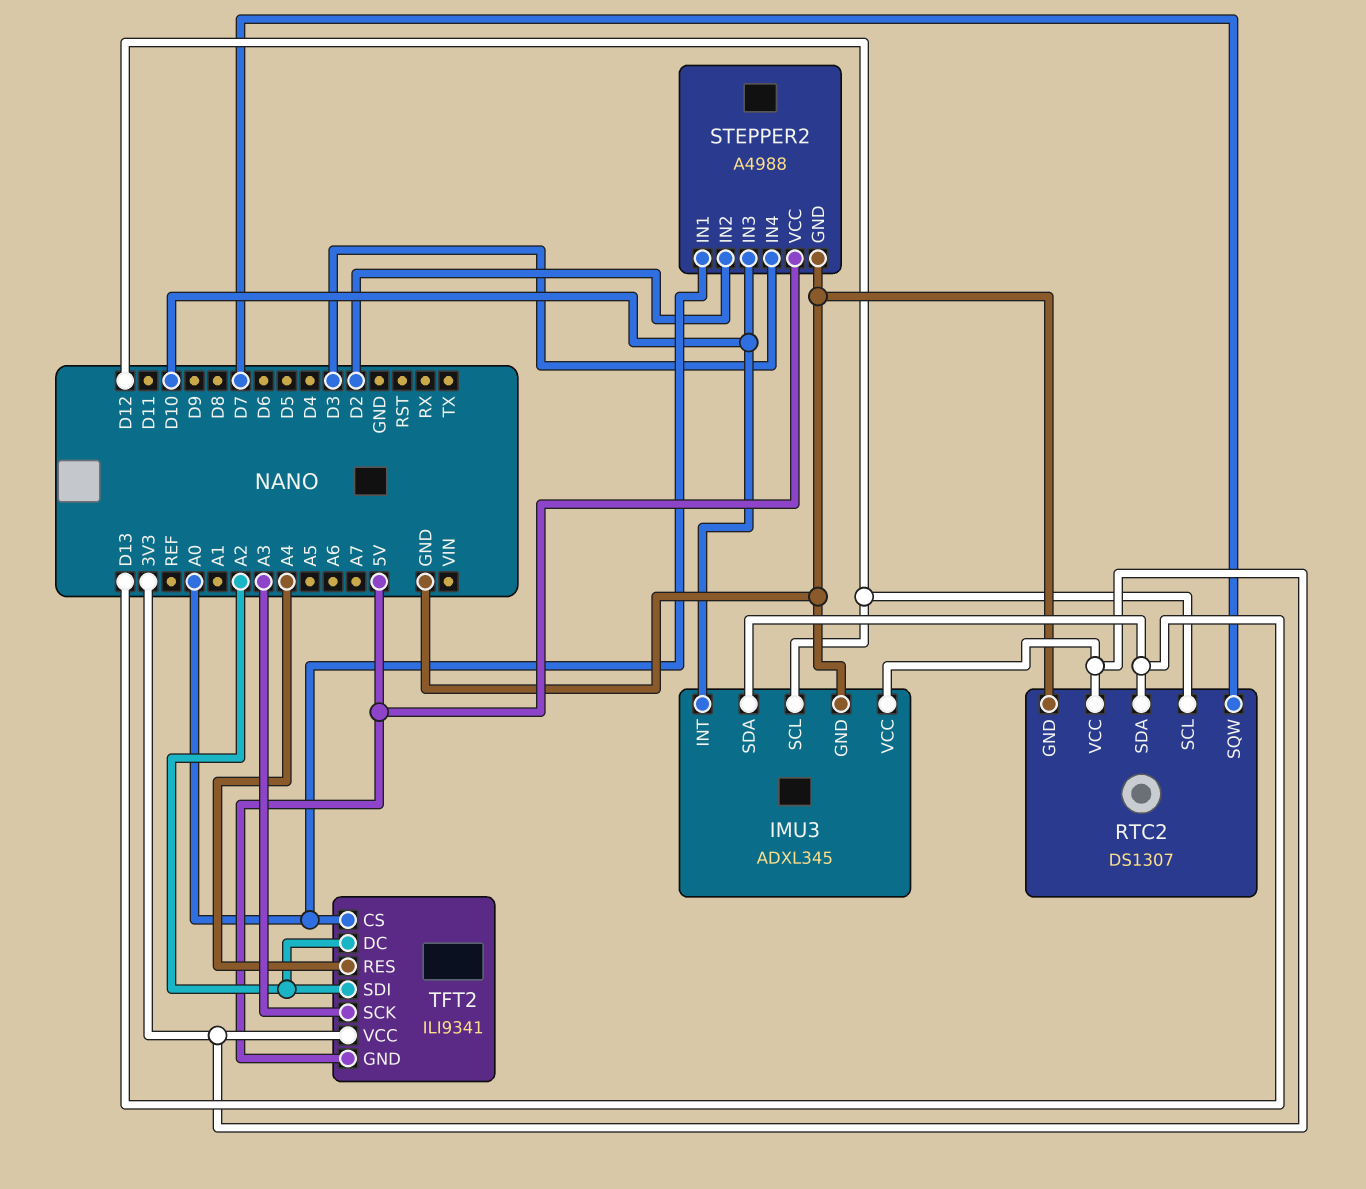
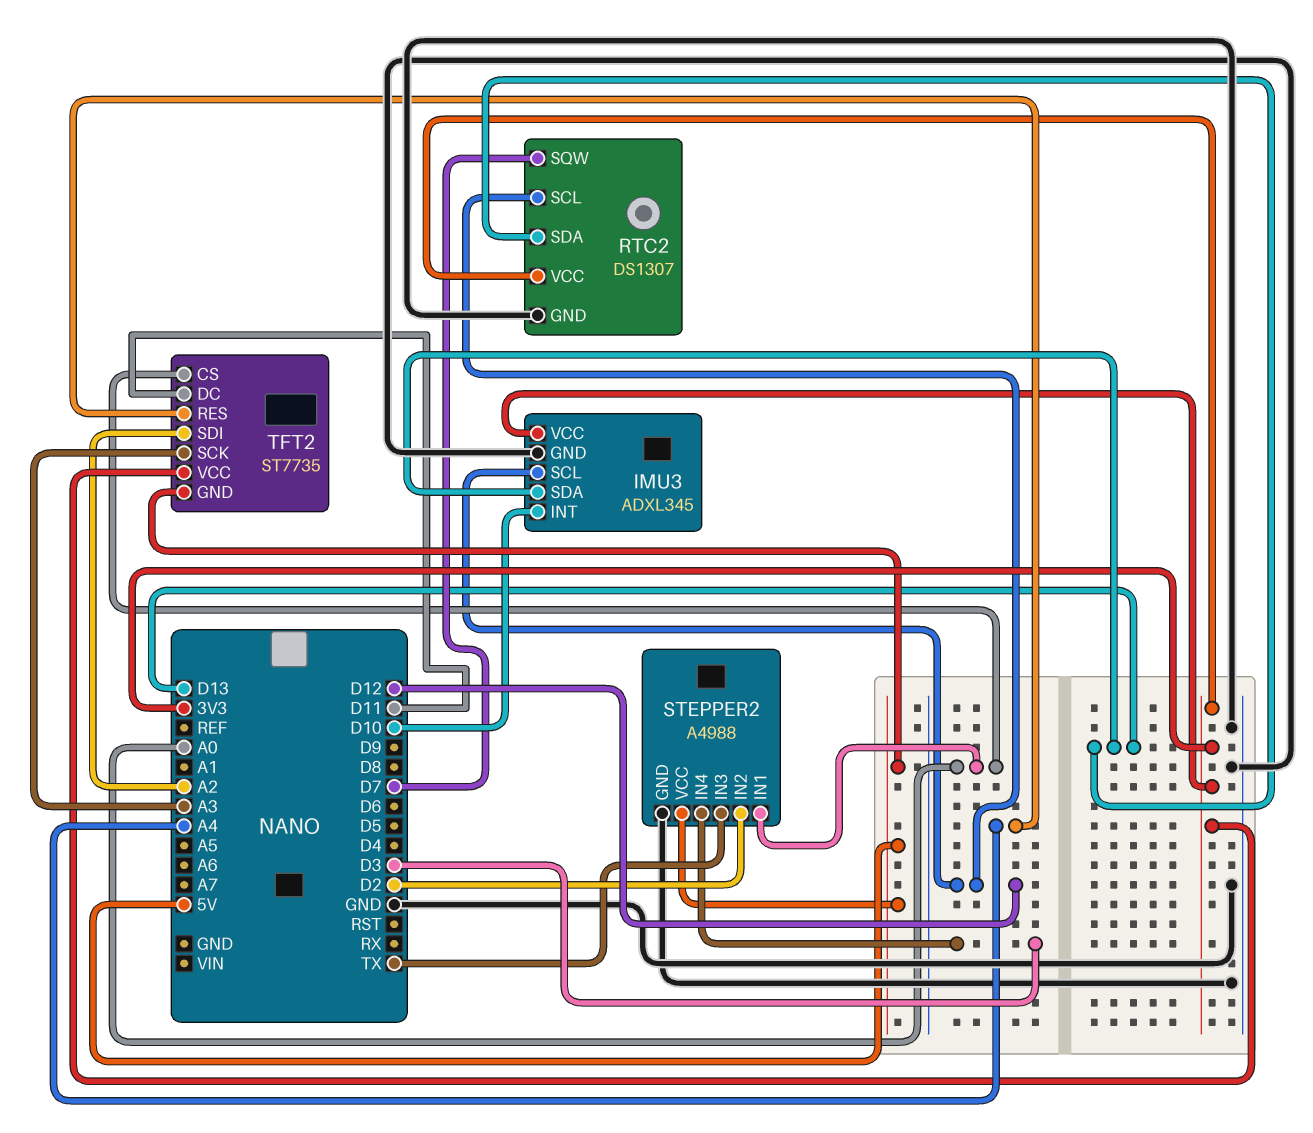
STEPPER2 pin IN3: D10 -> TX
TFT2: ILI9341 -> ST7735
TFT2 pin DC: A2 -> D11

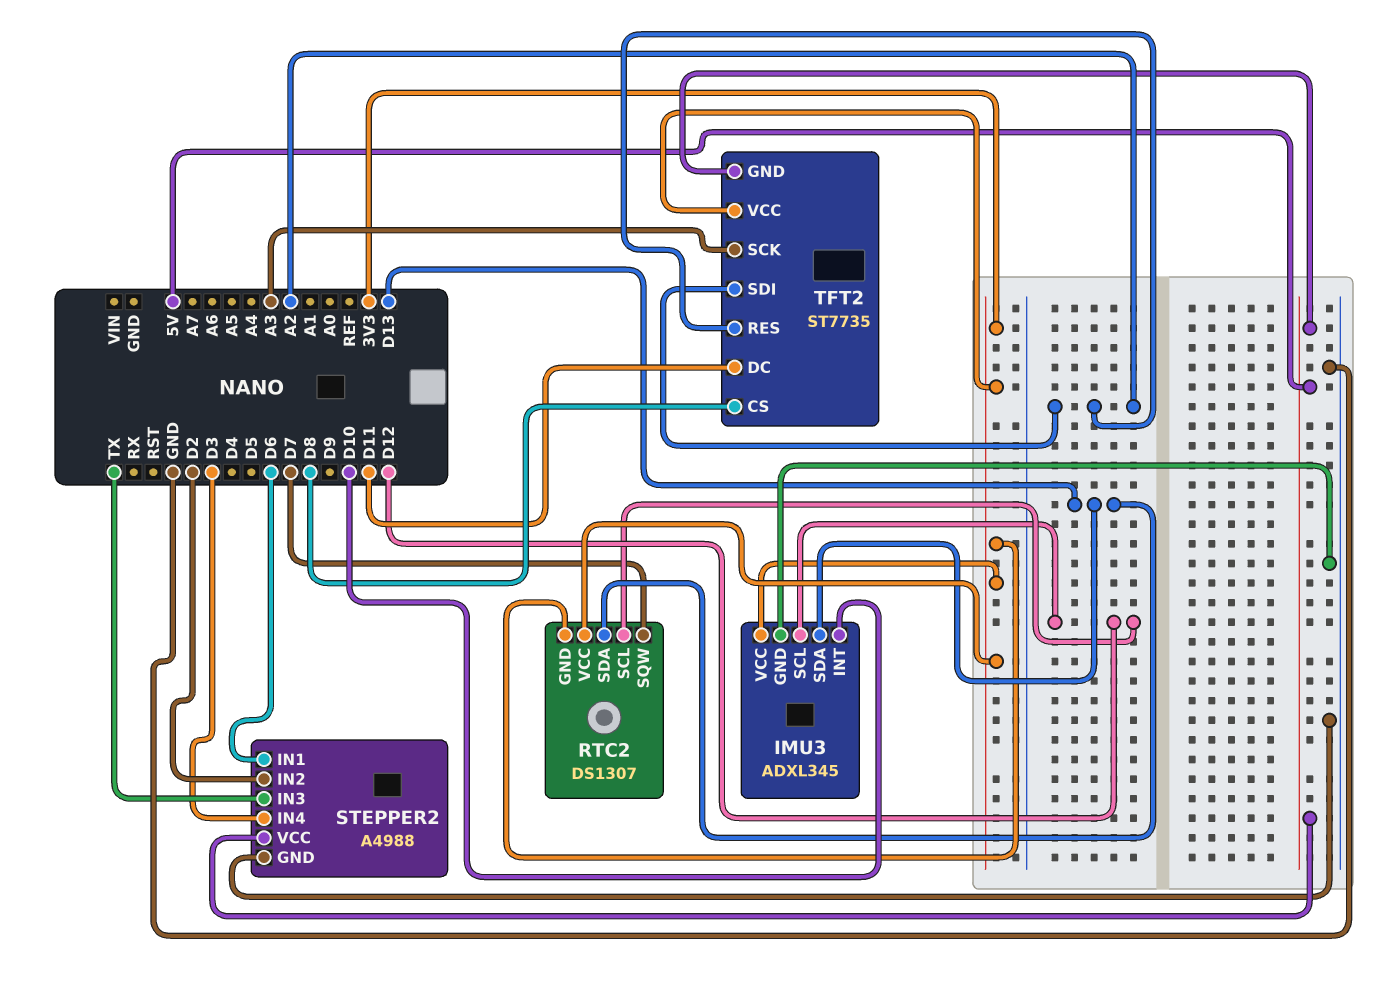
RTC2 pin GND: GND -> 3V3
STEPPER2 pin IN1: A0 -> D6
TFT2 pin CS: A0 -> D8
TFT2 pin RES: A4 -> A2

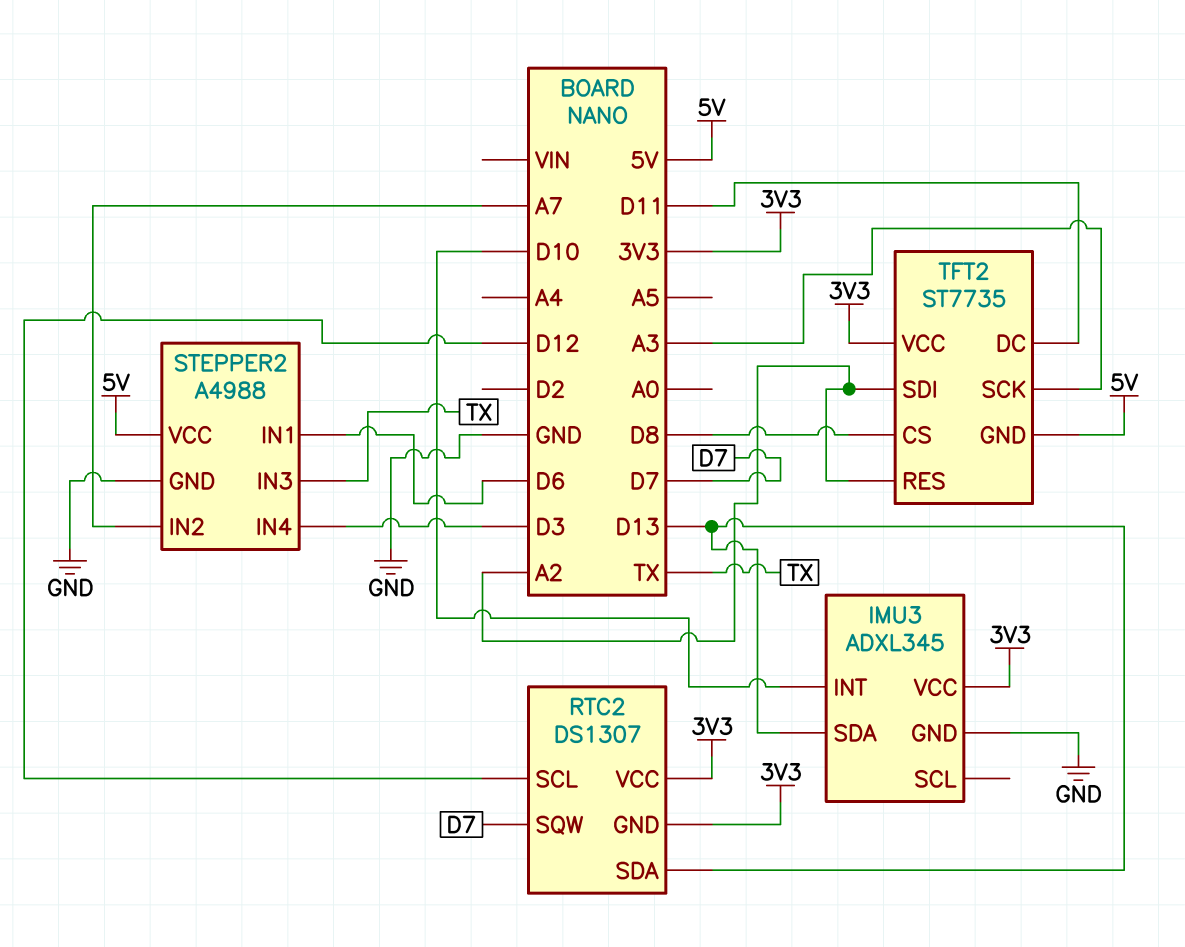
IMU3 pin SCL: D12 -> none
STEPPER2 pin IN2: D2 -> A7

